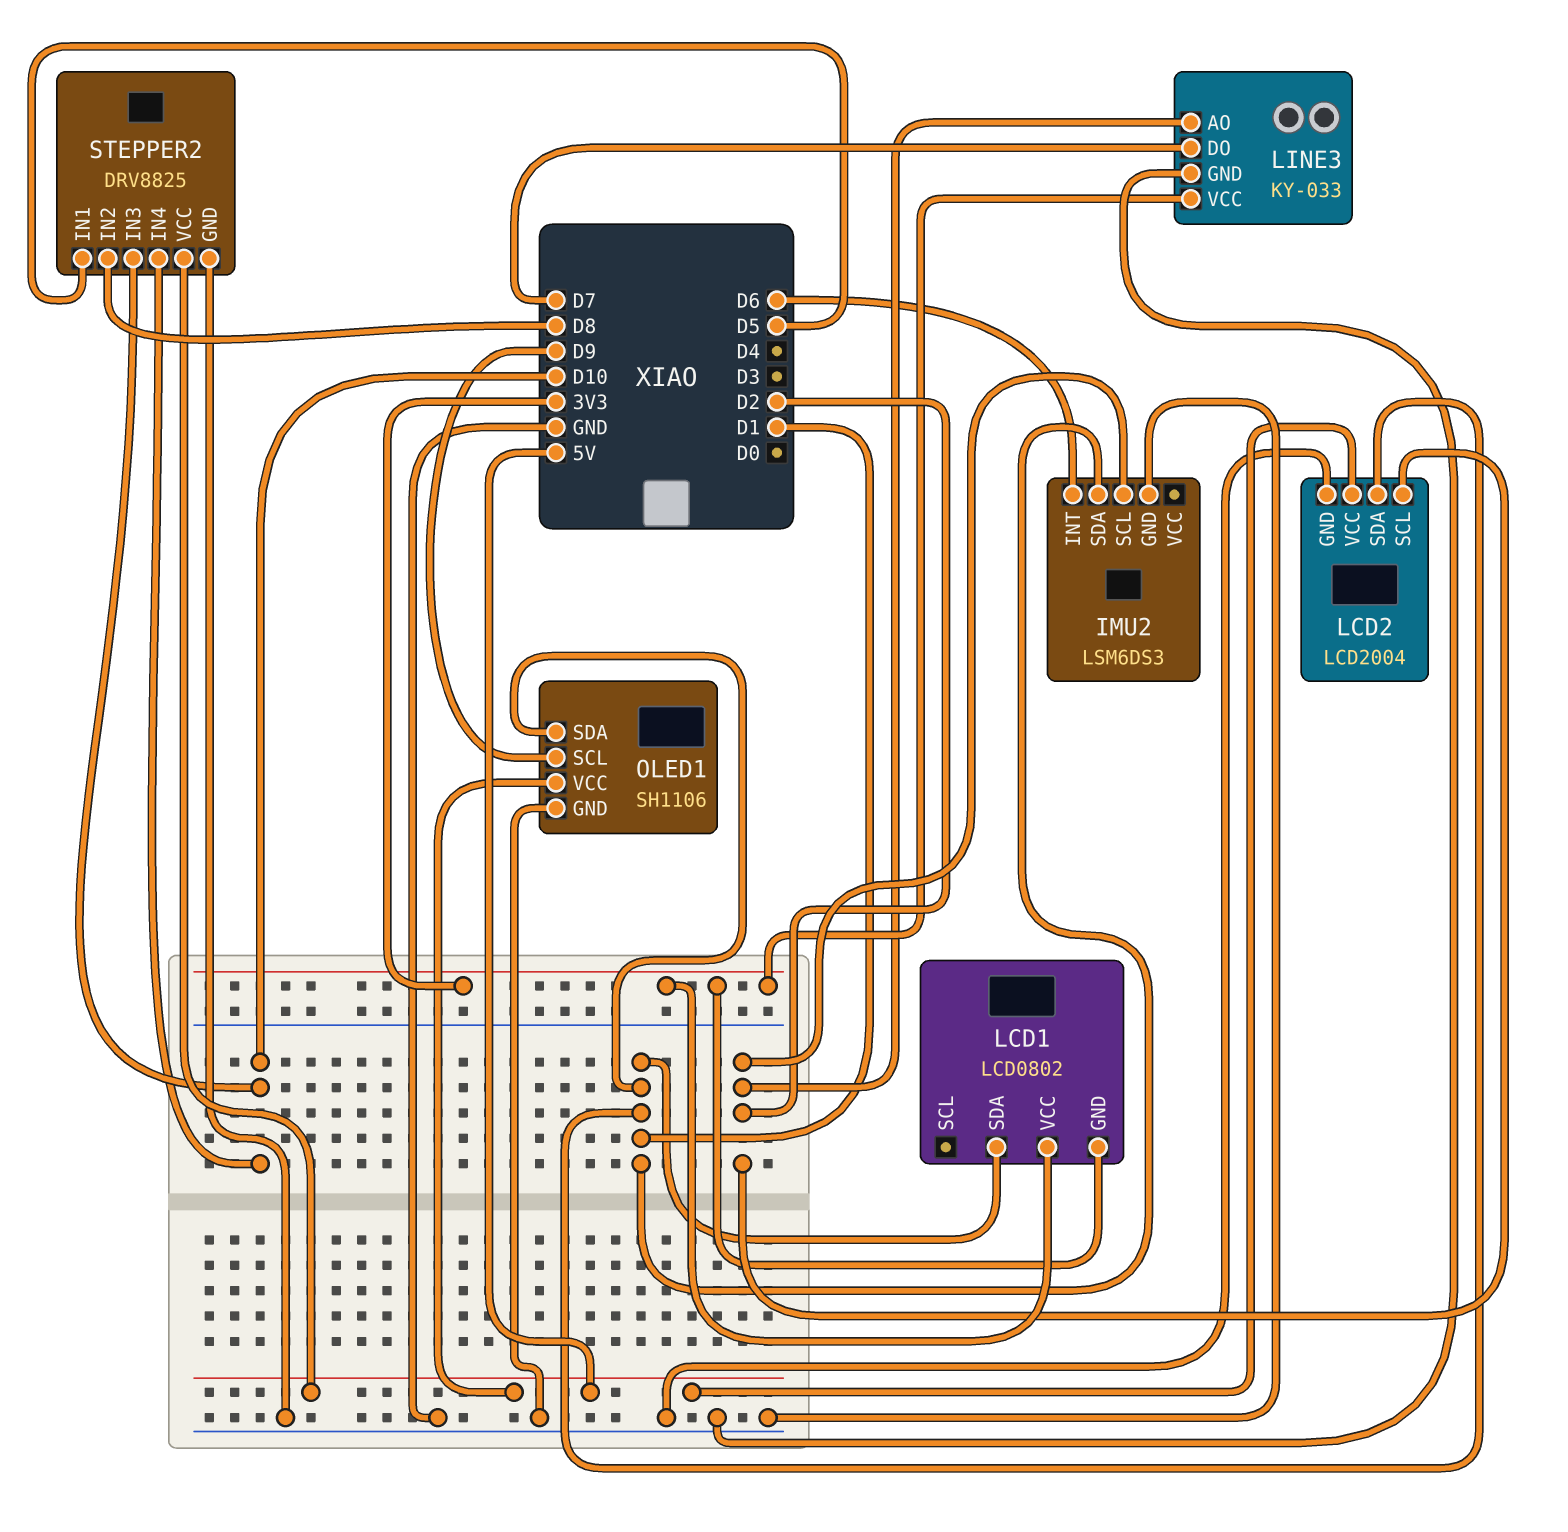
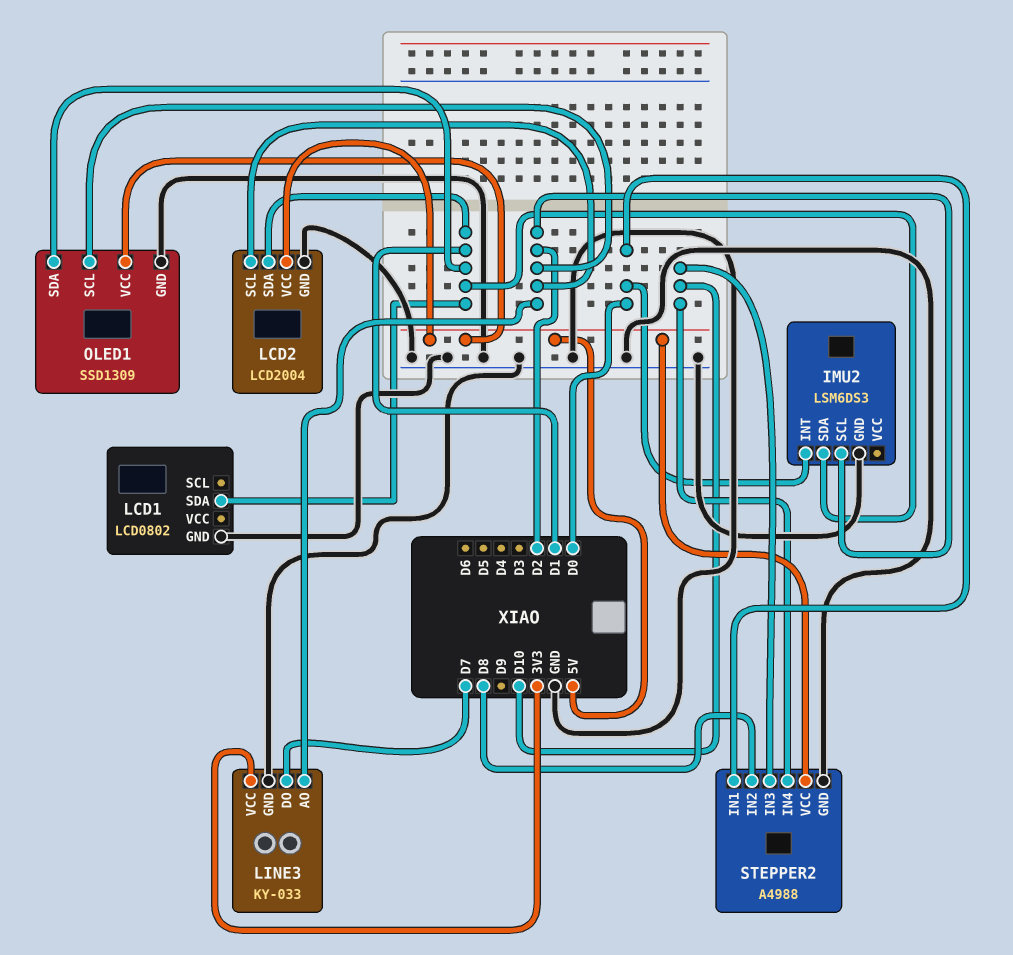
IMU2 pin INT: D6 -> D0
LCD1 pin GND: 3V3 -> GND
LCD1 pin VCC: 3V3 -> none
OLED1: SH1106 -> SSD1309
OLED1 pin SCL: D9 -> D2
STEPPER2: DRV8825 -> A4988
STEPPER2 pin IN1: D5 -> D0

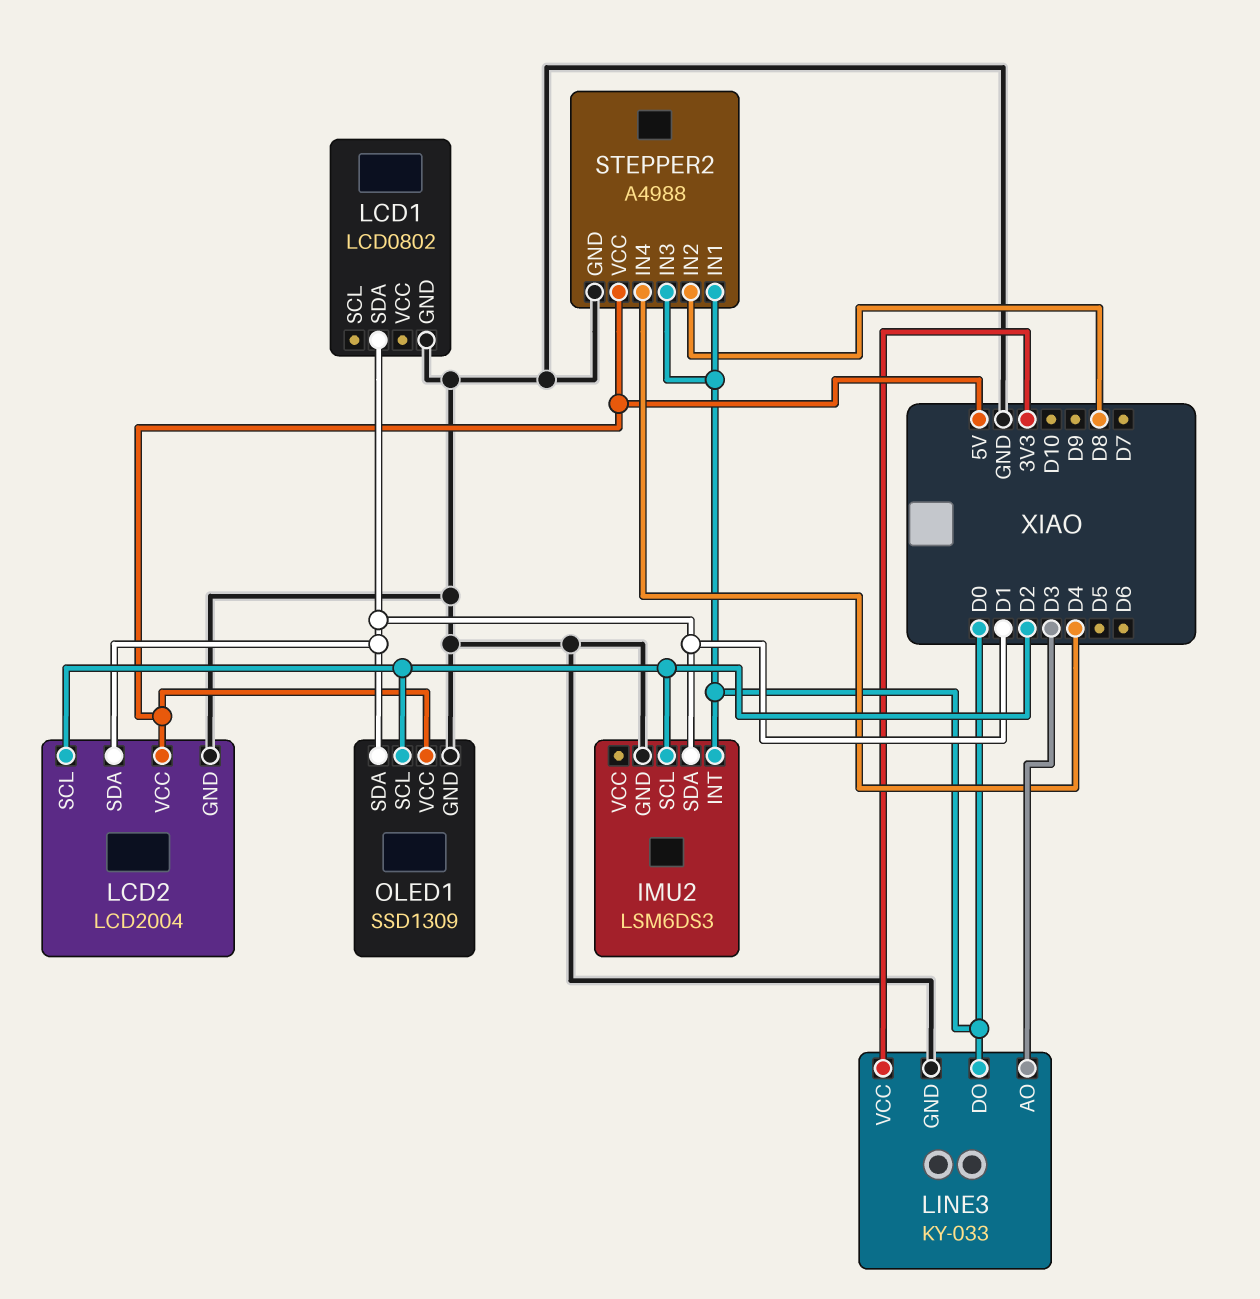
LINE3 pin AO: D2 -> D3
LINE3 pin DO: D7 -> D0
STEPPER2 pin IN3: D10 -> D0
STEPPER2 pin IN4: D10 -> D4

